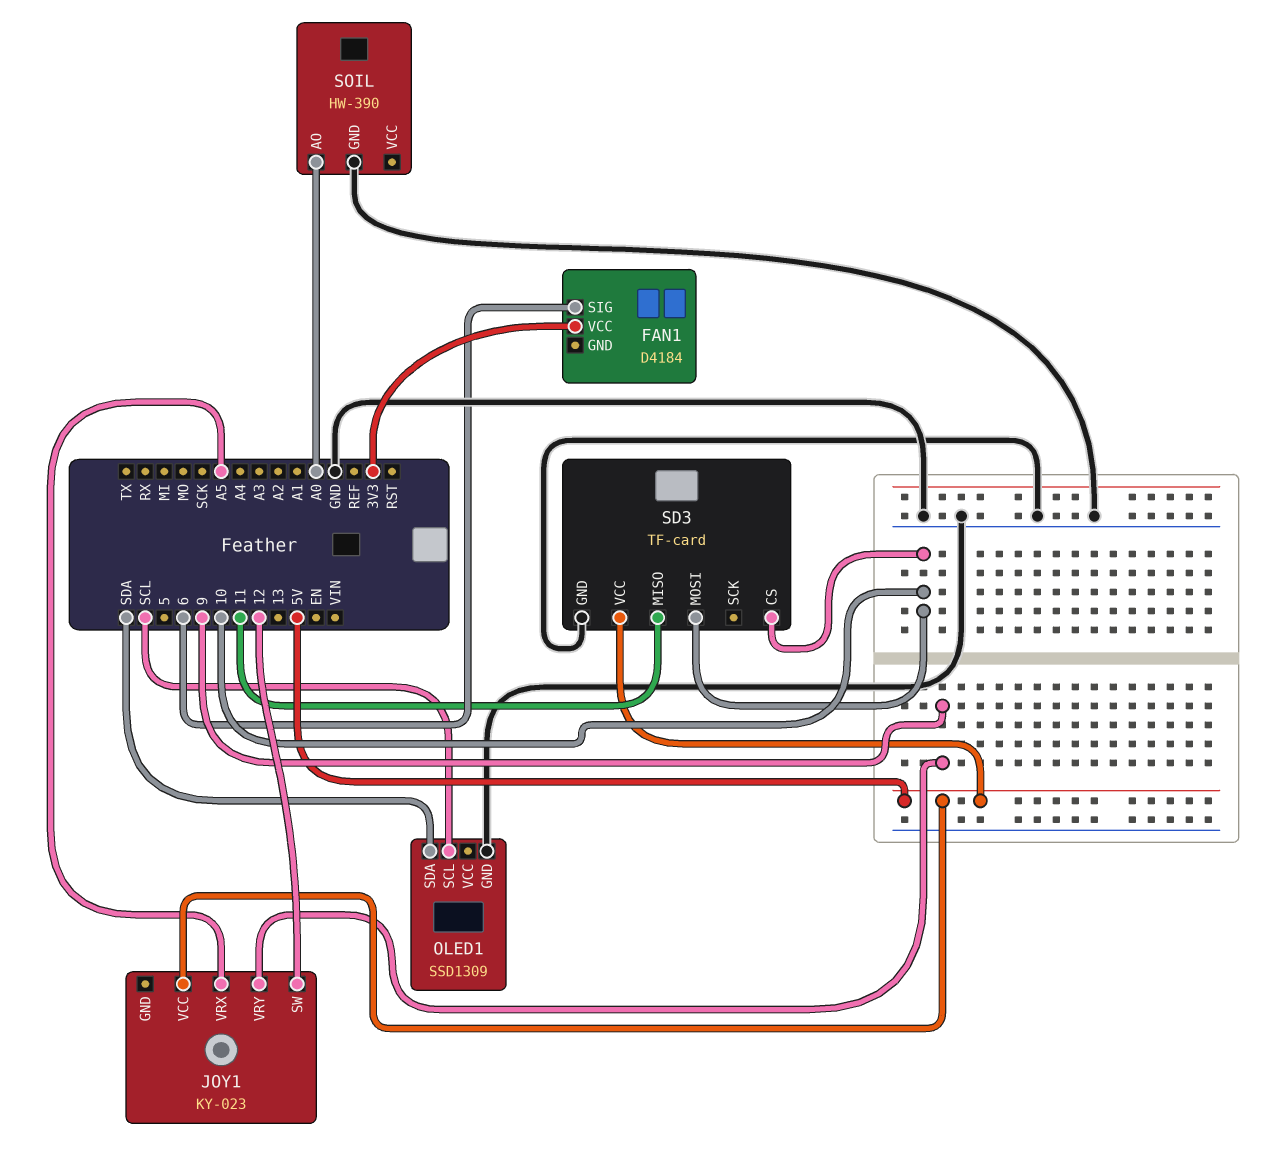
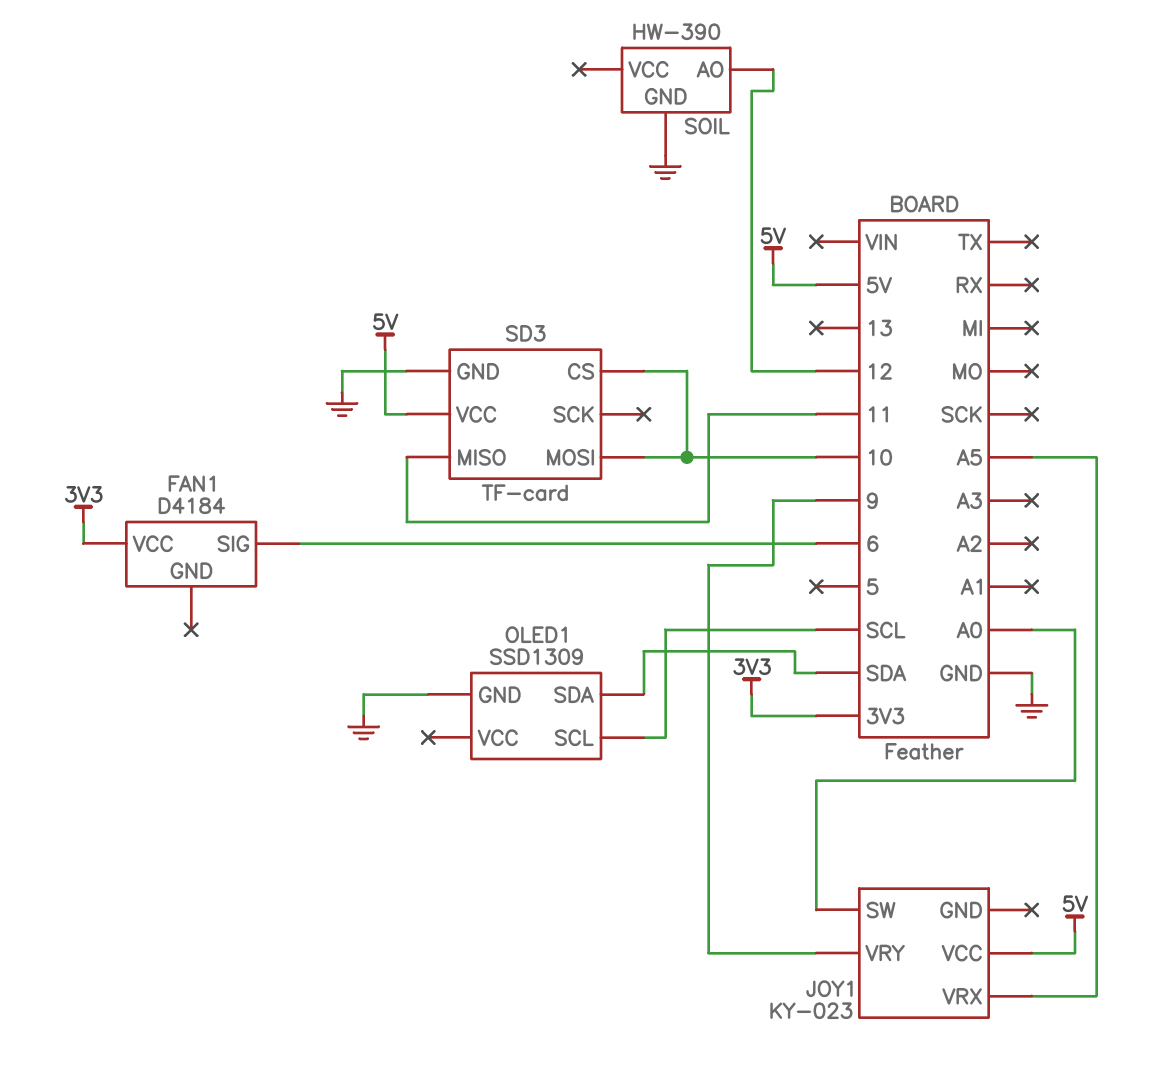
JOY1 pin SW: 12 -> A0
SOIL pin AO: A0 -> 12

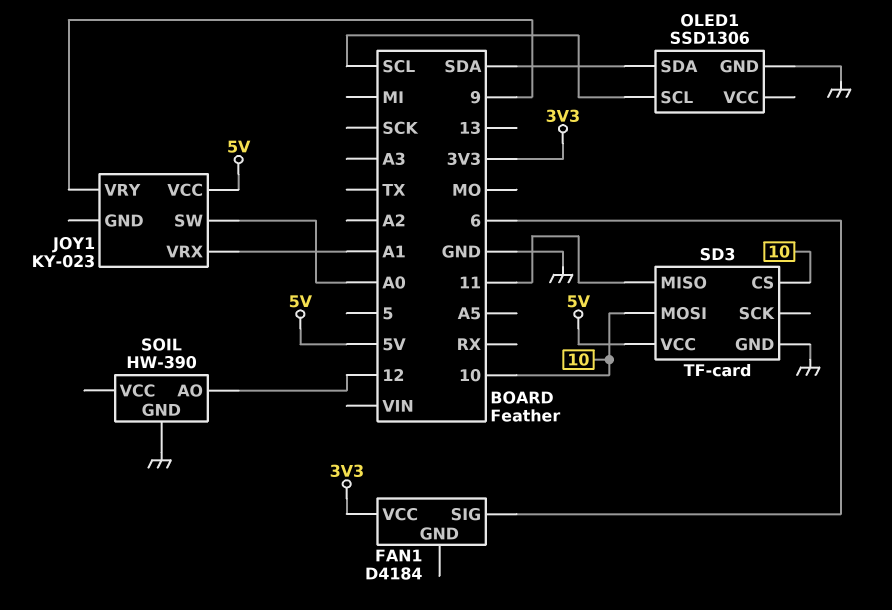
JOY1 pin VRX: A5 -> A1
OLED1: SSD1309 -> SSD1306

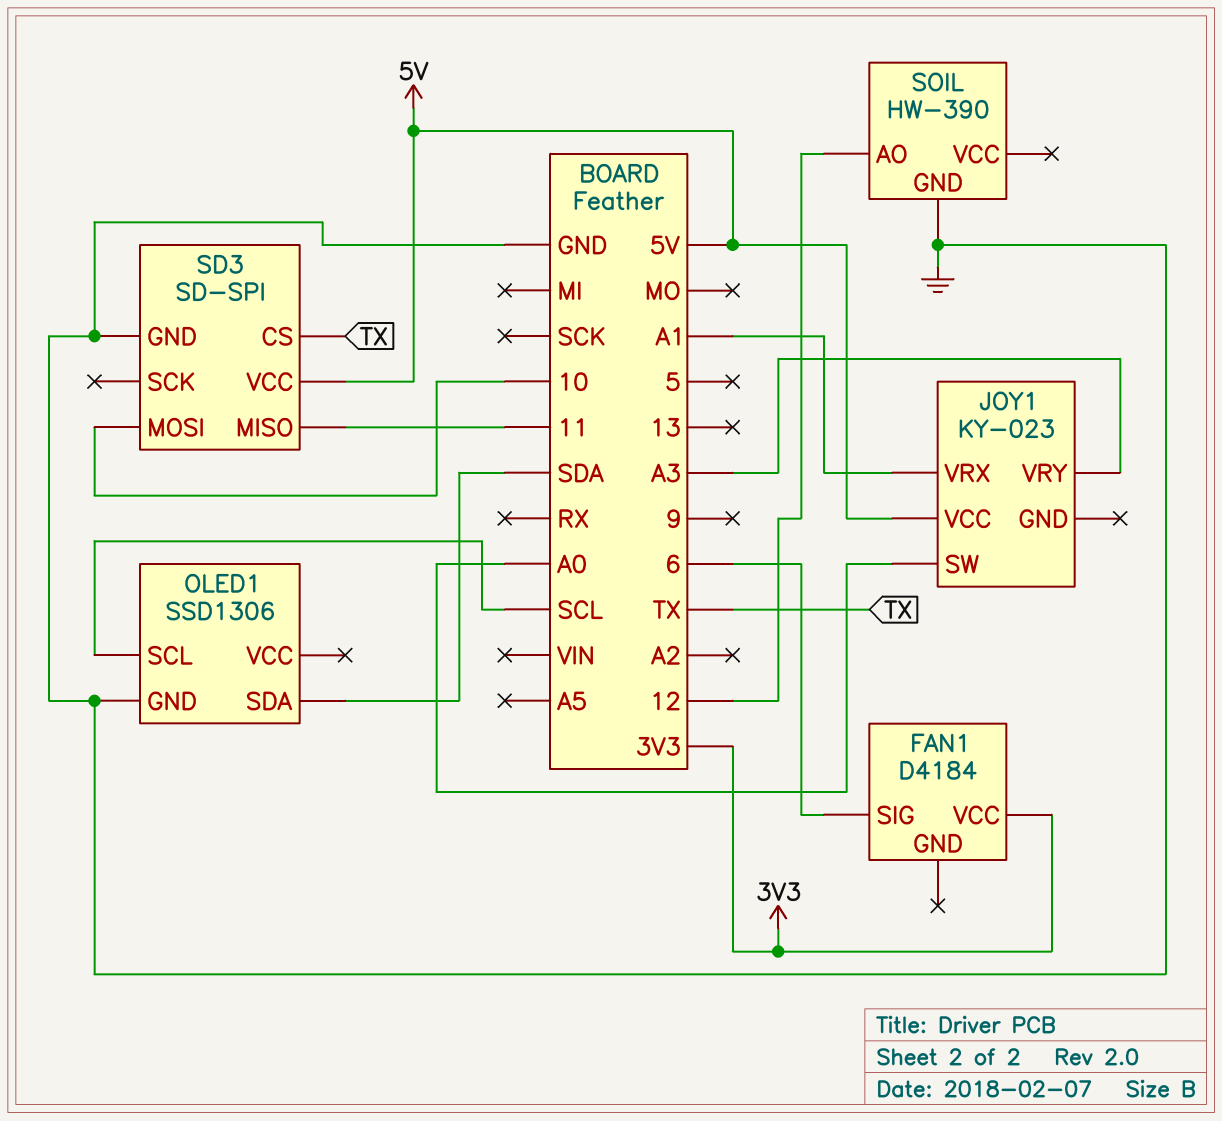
JOY1 pin VRY: 9 -> A3
SD3: TF-card -> SD-SPI
SD3 pin CS: 10 -> TX

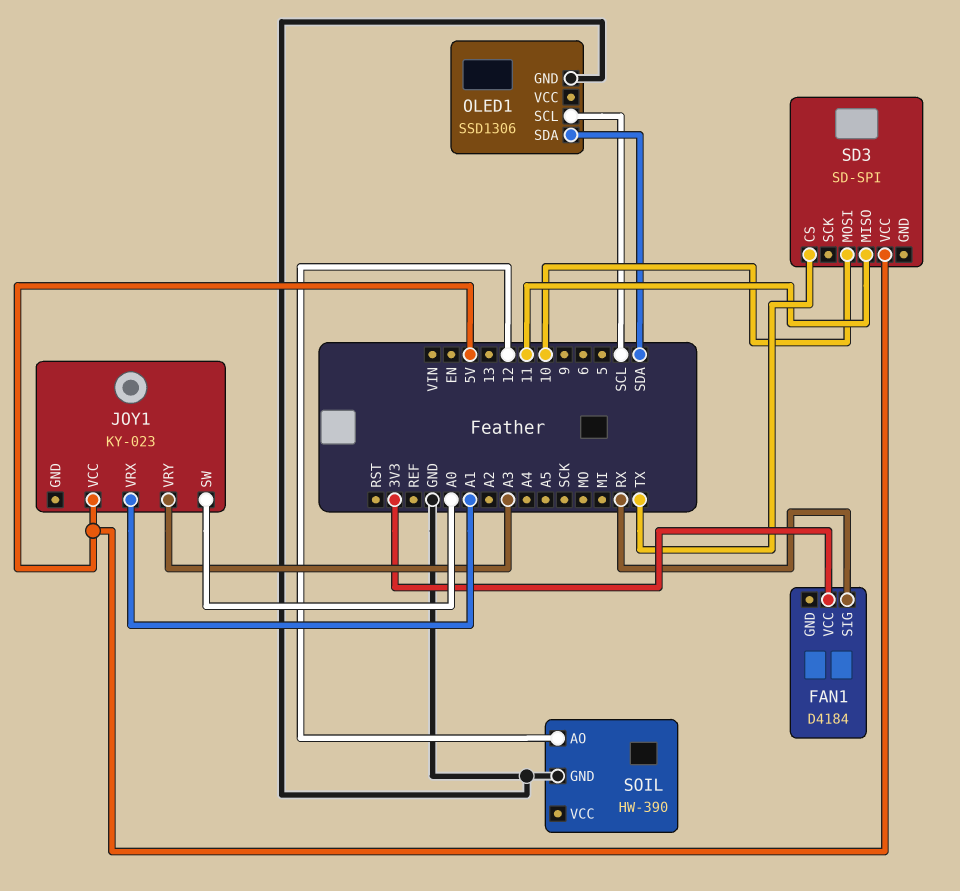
FAN1 pin SIG: 6 -> RX
SD3 pin GND: GND -> none

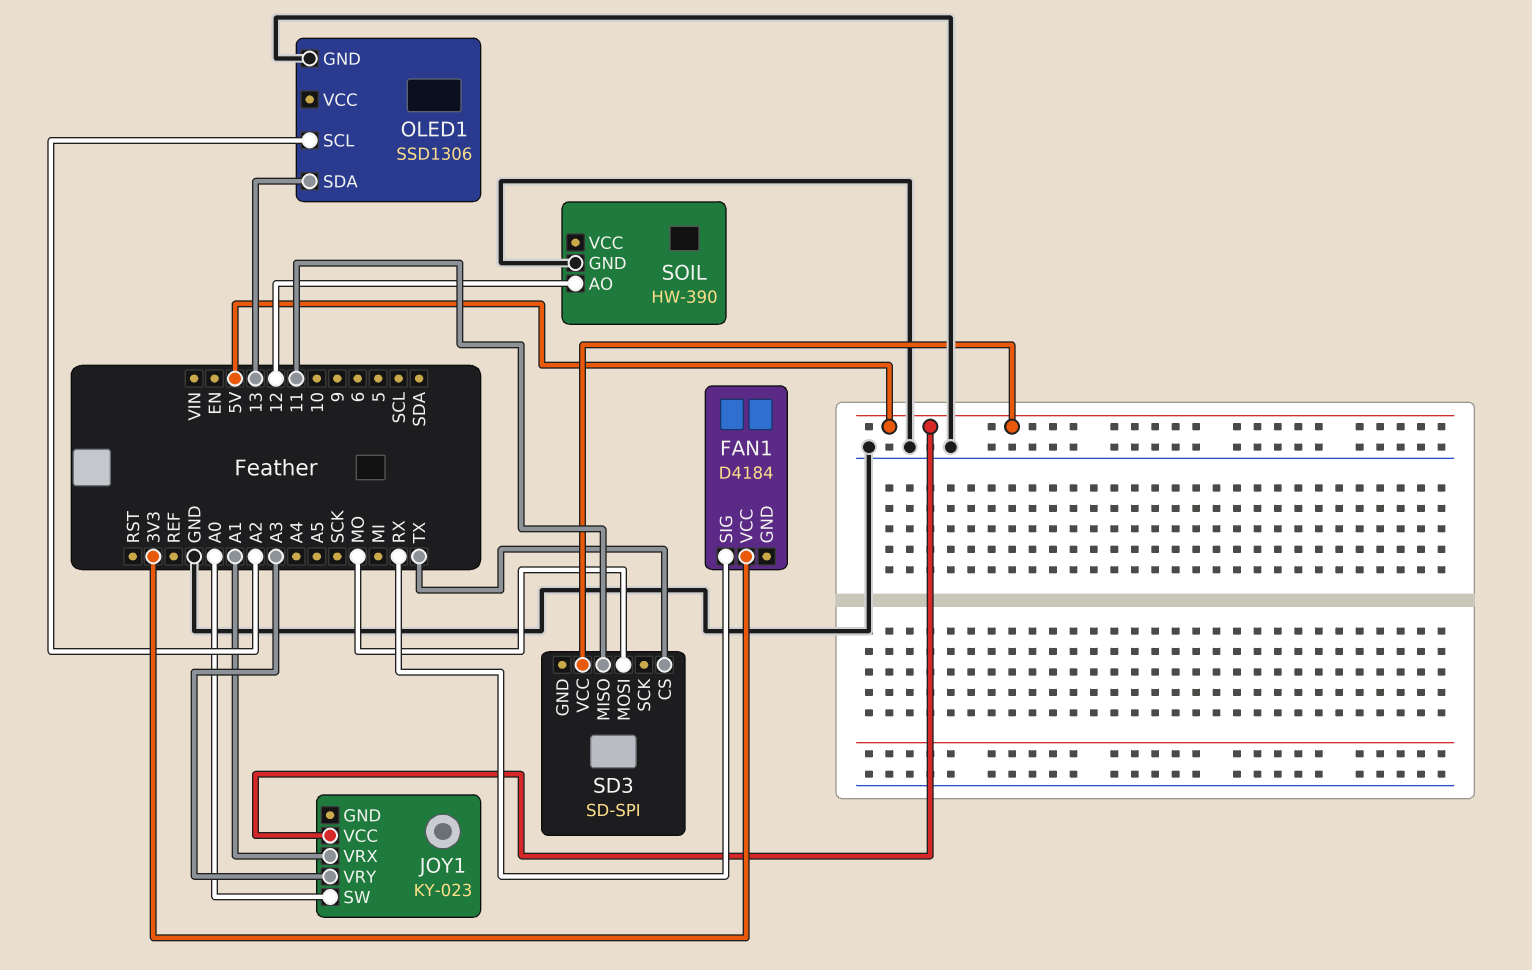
OLED1 pin SCL: SCL -> A2
OLED1 pin SDA: SDA -> 13
SD3 pin MOSI: 10 -> MO

